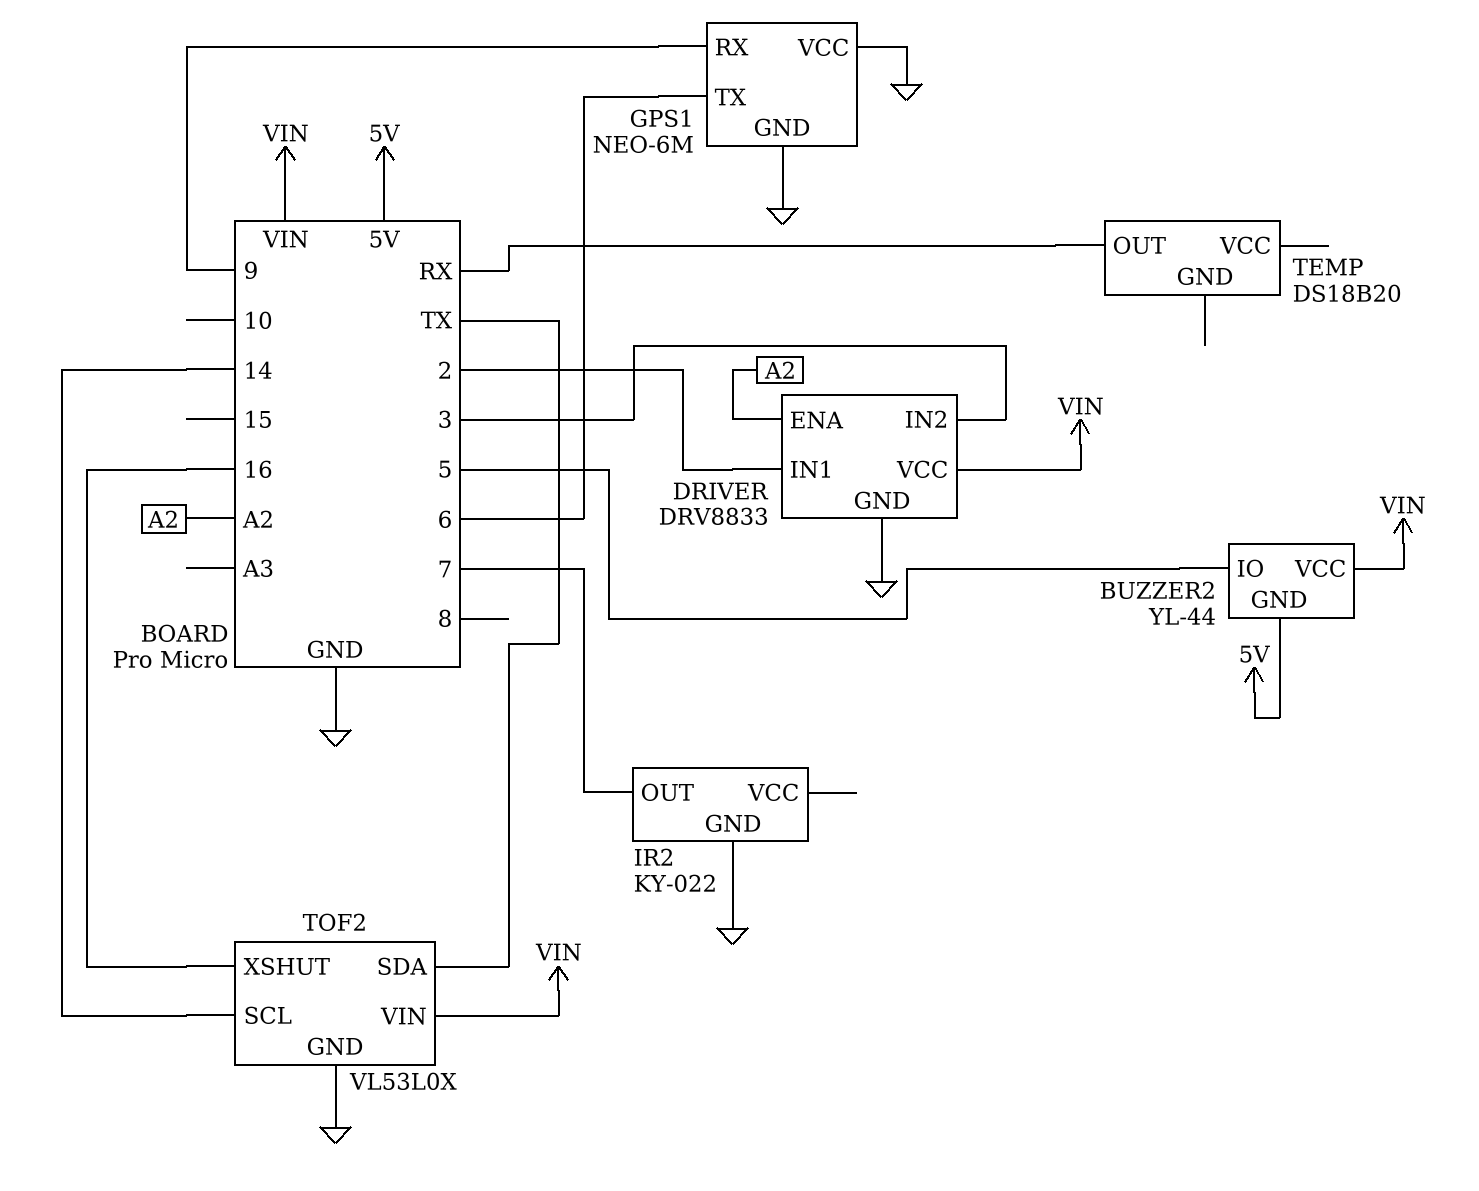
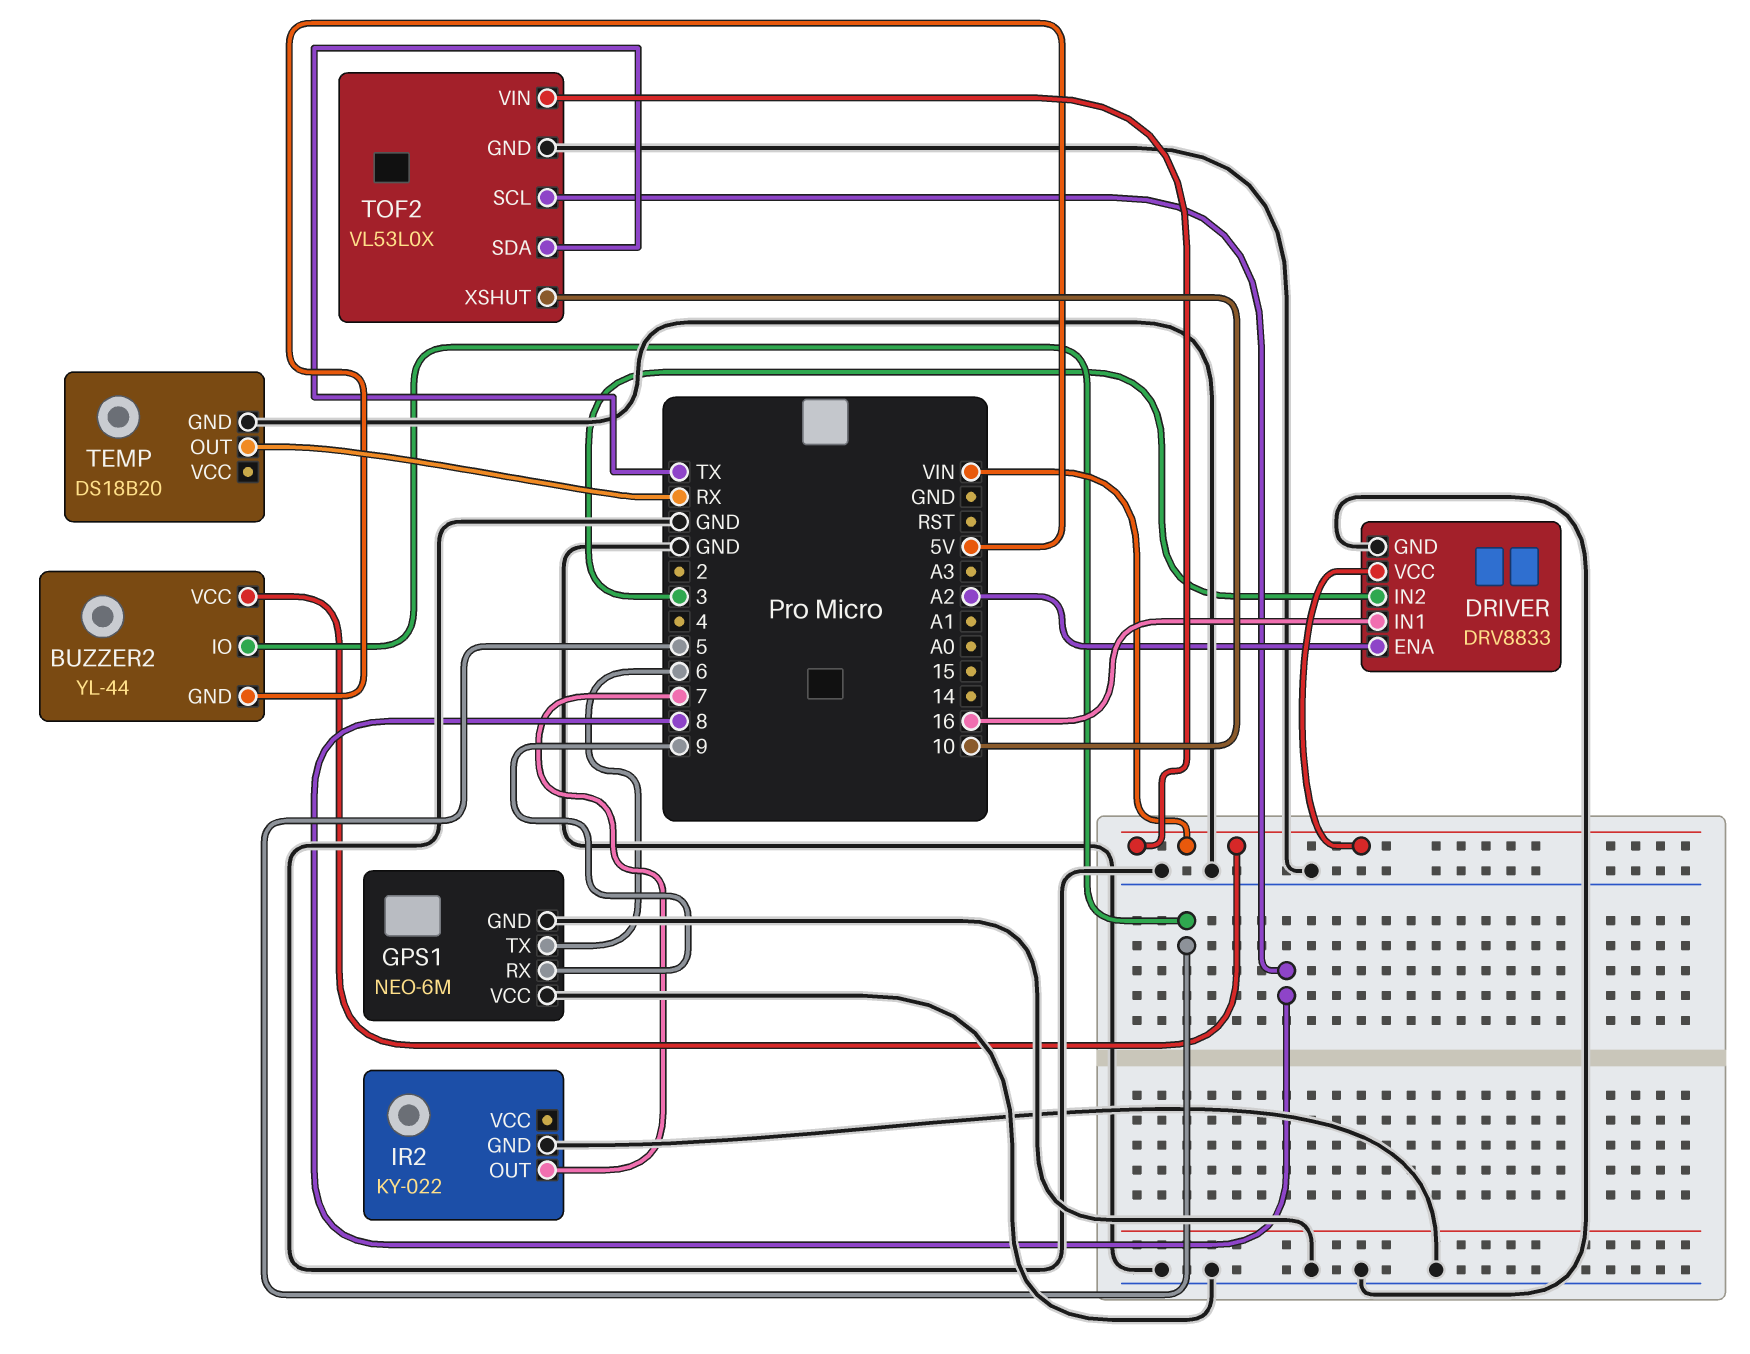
DRIVER pin IN1: 2 -> 16
TEMP pin GND: none -> GND
TOF2 pin SCL: 14 -> 8
TOF2 pin XSHUT: 16 -> 10

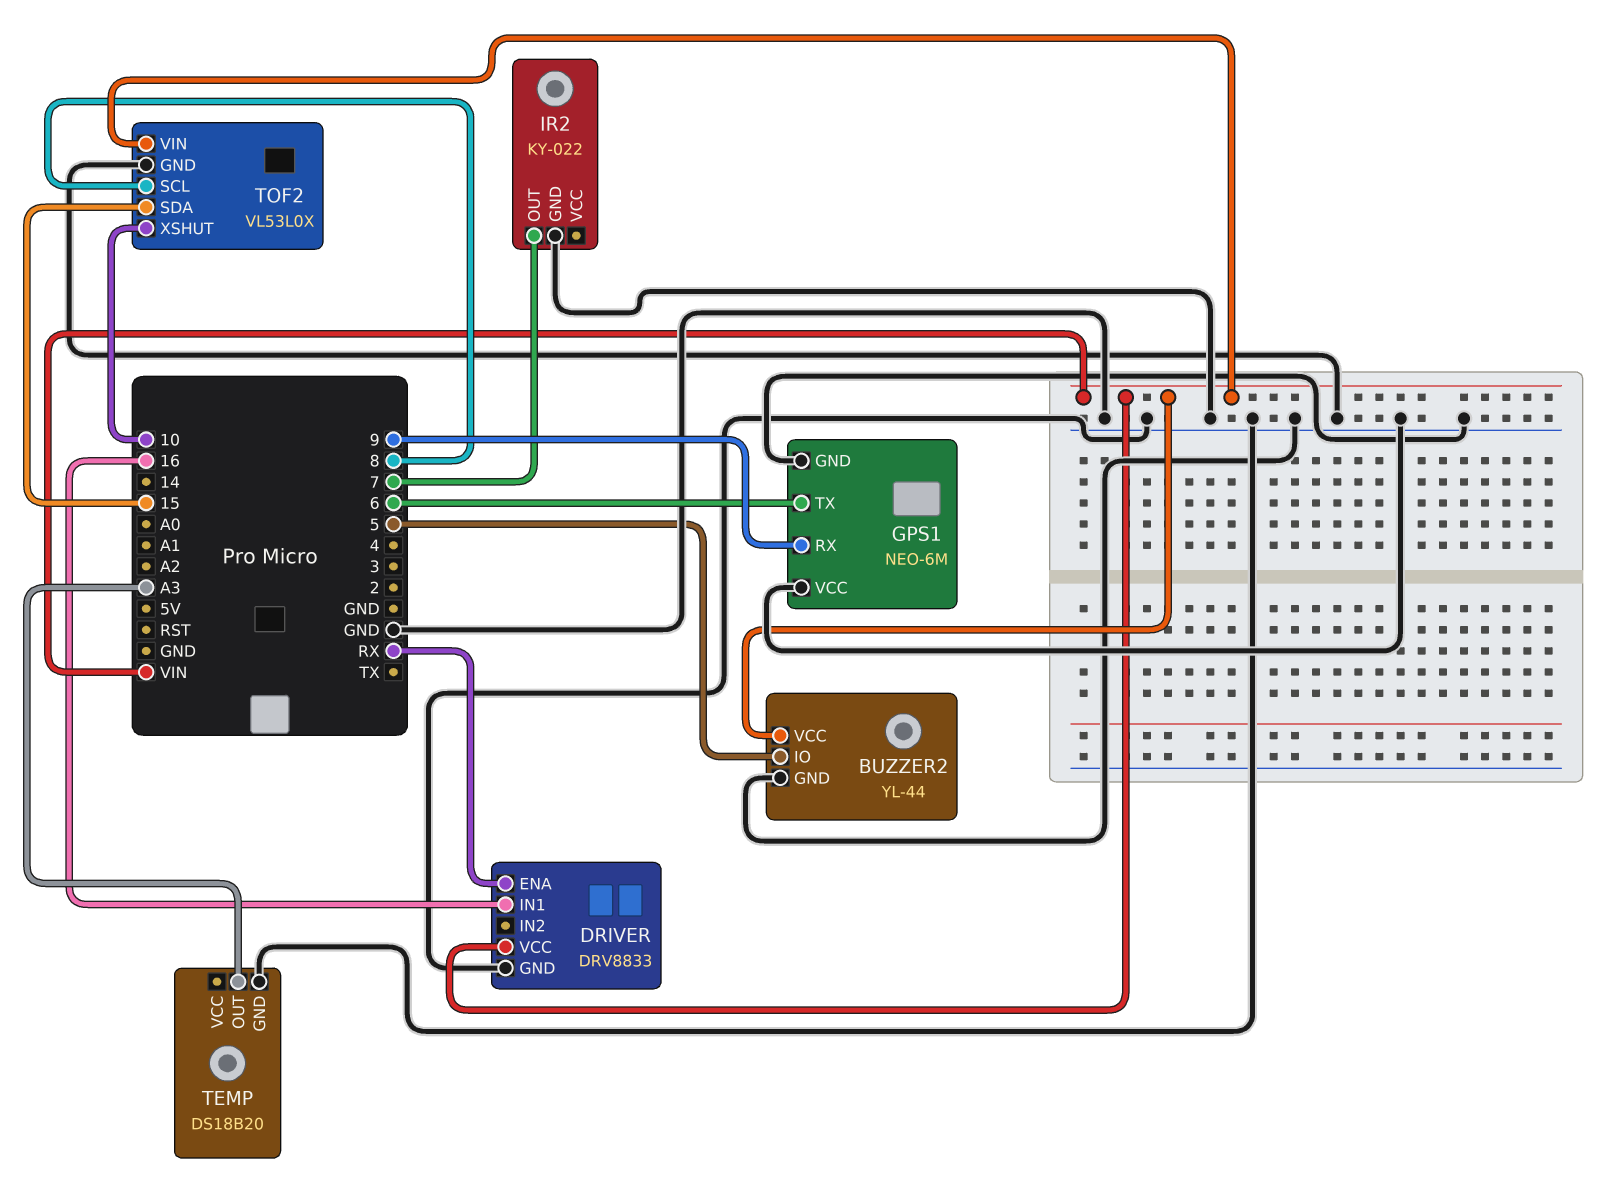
BUZZER2 pin GND: 5V -> GND
DRIVER pin ENA: A2 -> RX
DRIVER pin IN2: 3 -> none
TEMP pin OUT: RX -> A3
TOF2 pin SDA: TX -> 15

